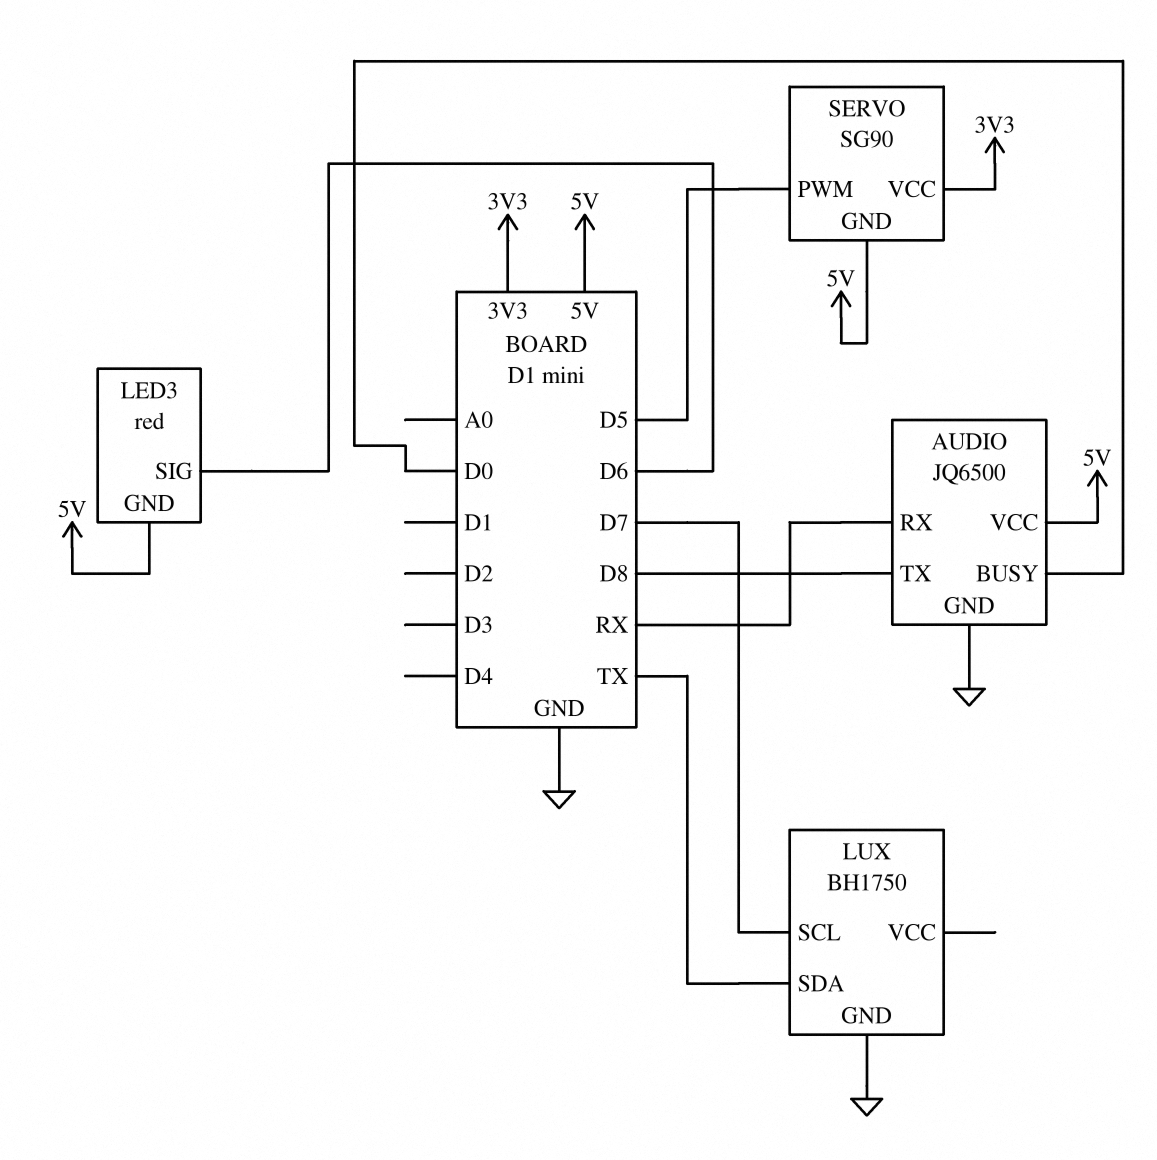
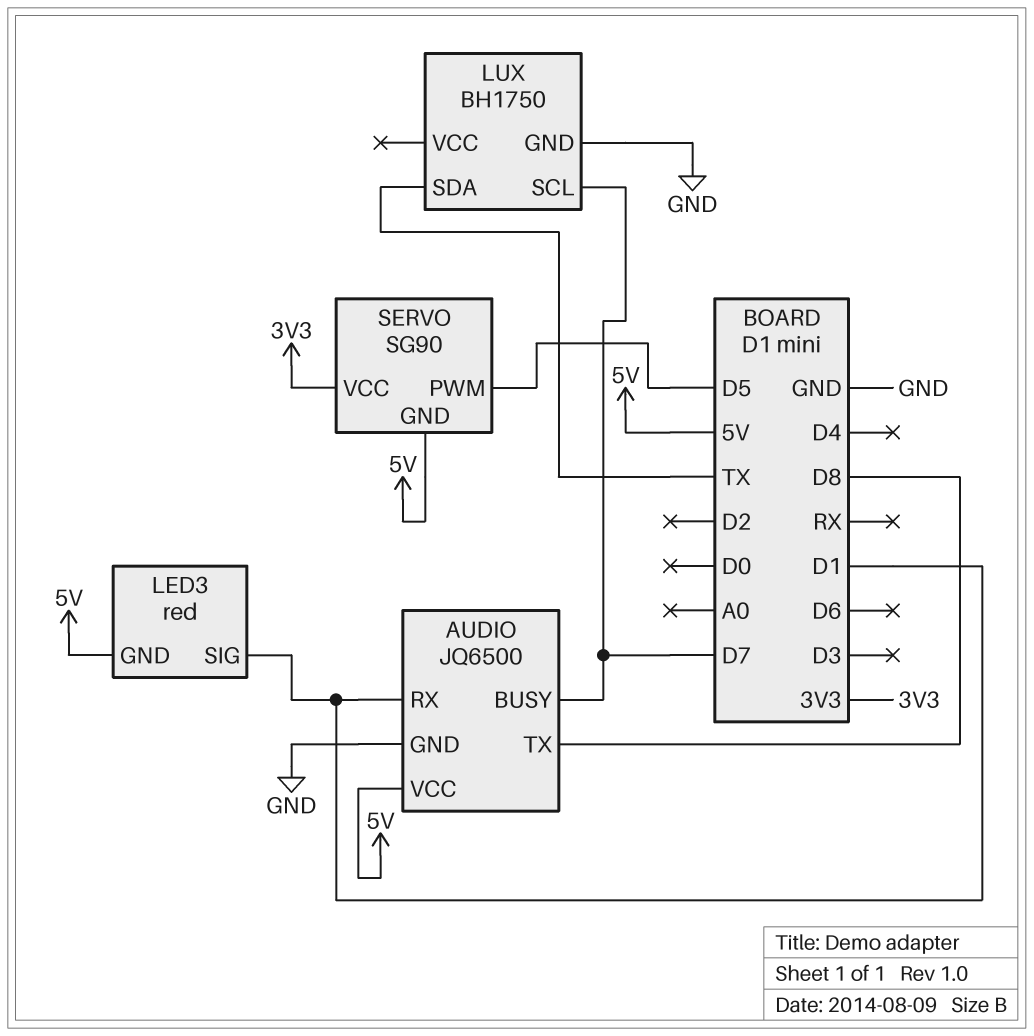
AUDIO pin BUSY: D0 -> D7
AUDIO pin RX: RX -> D1
LED3 pin SIG: D6 -> D1

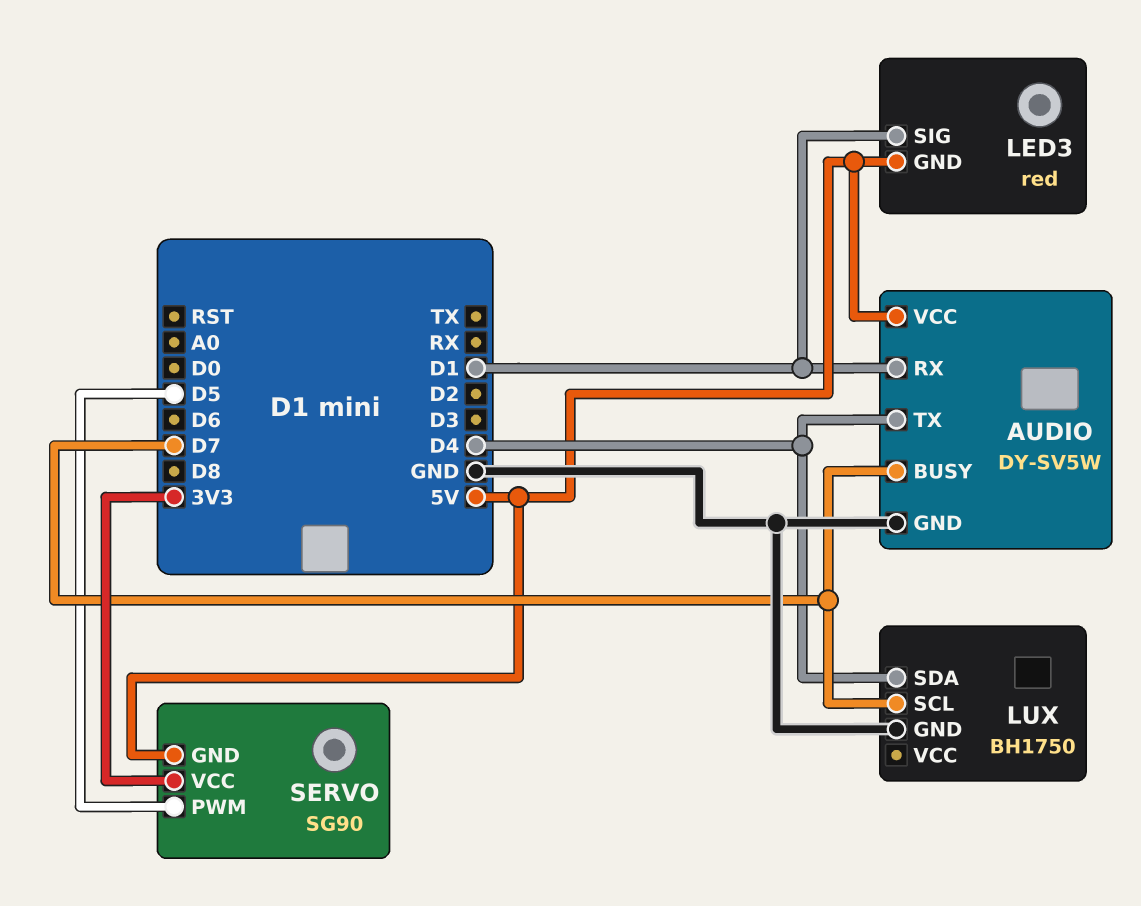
AUDIO: JQ6500 -> DY-SV5W
AUDIO pin TX: D8 -> D4
LUX pin SDA: TX -> D4

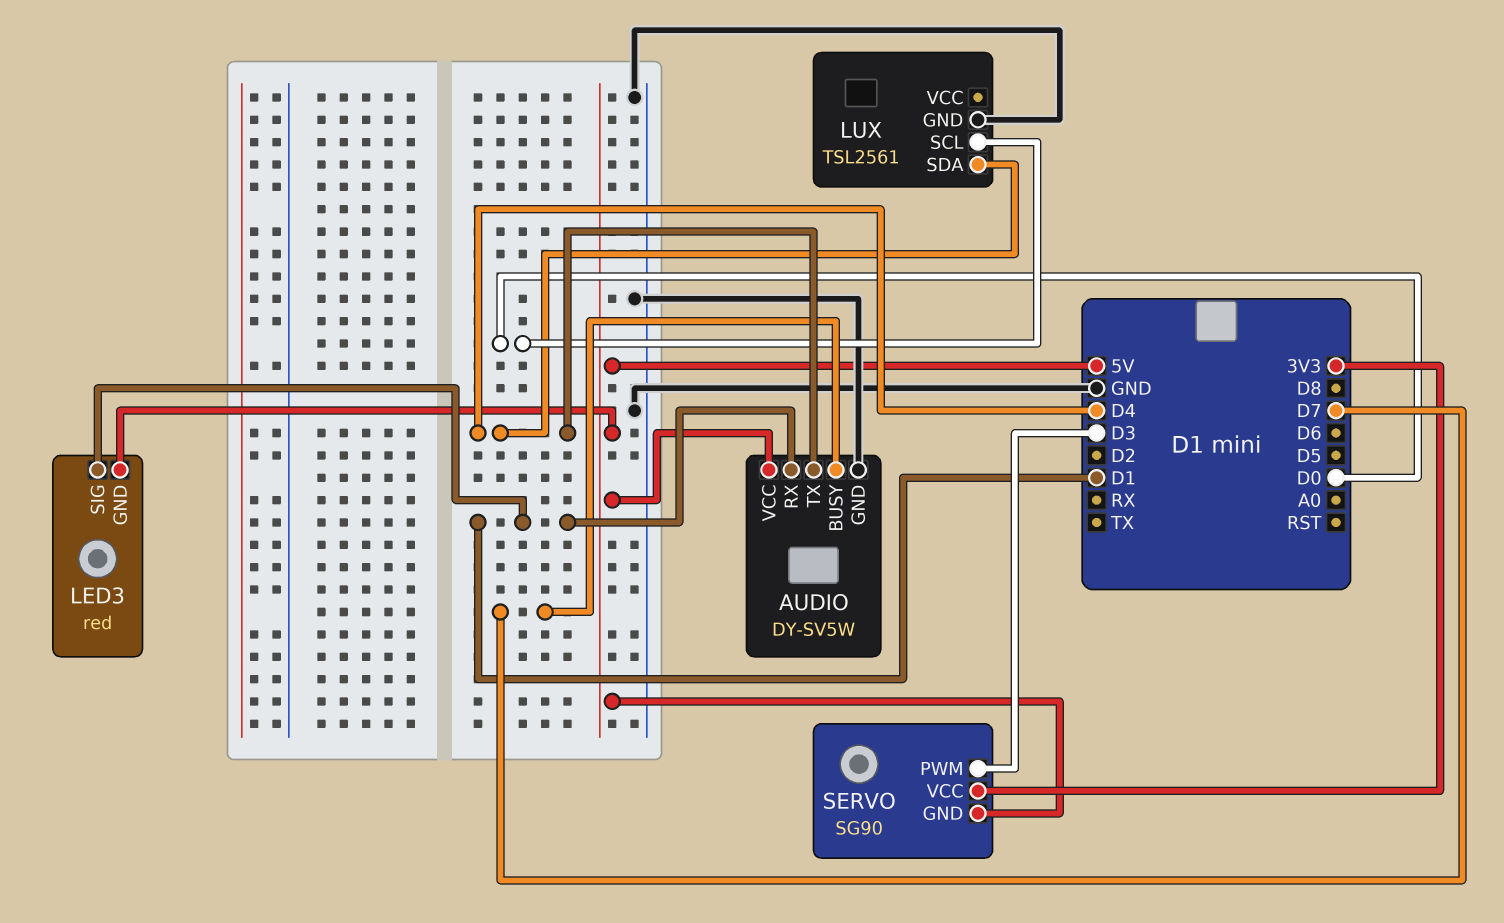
LUX: BH1750 -> TSL2561
LUX pin SCL: D7 -> D0
SERVO pin PWM: D5 -> D3

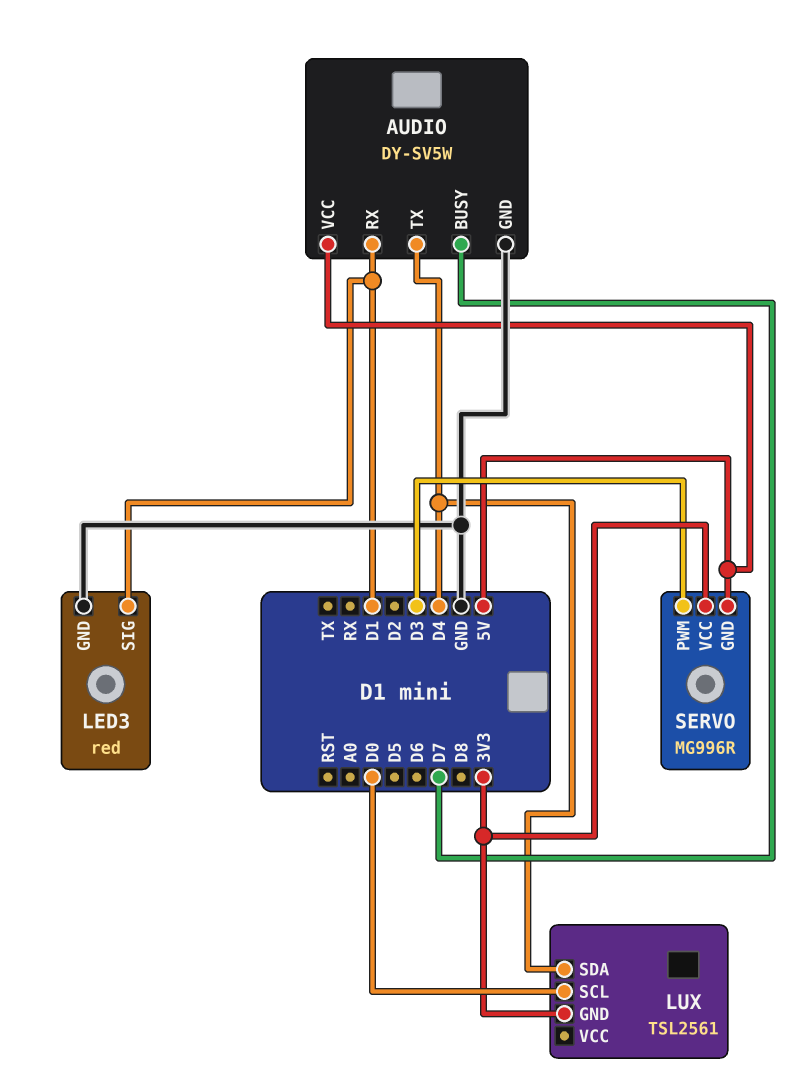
LED3 pin GND: 5V -> GND
LUX pin GND: GND -> 3V3
SERVO: SG90 -> MG996R

